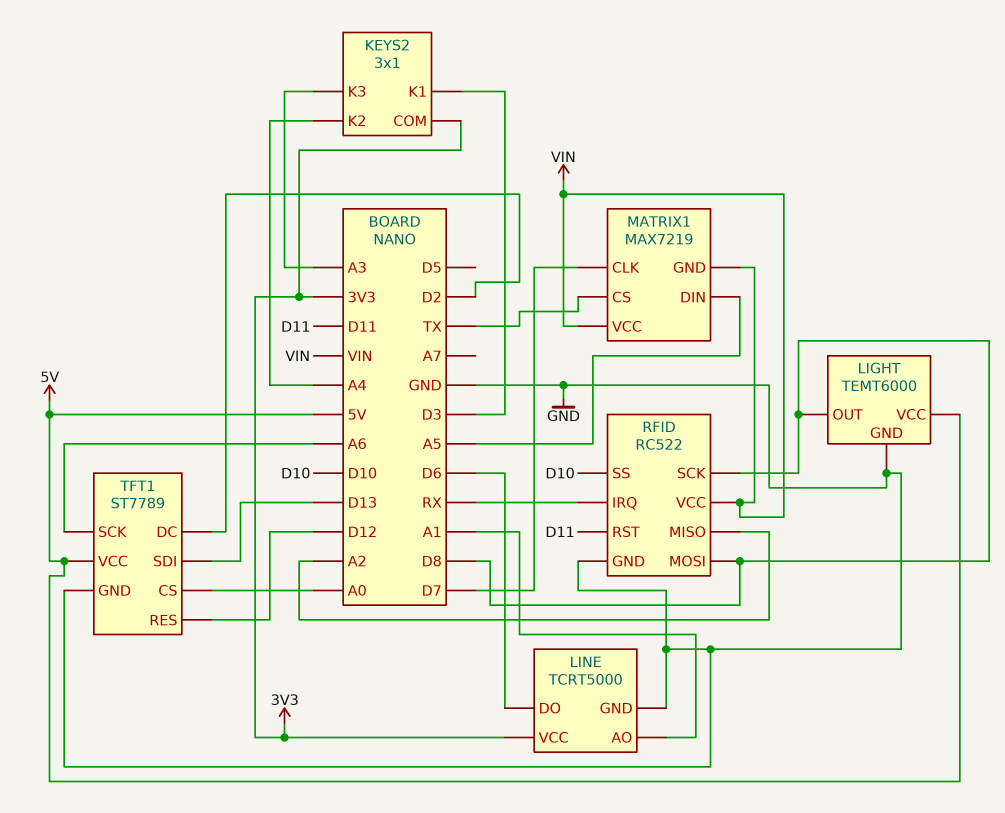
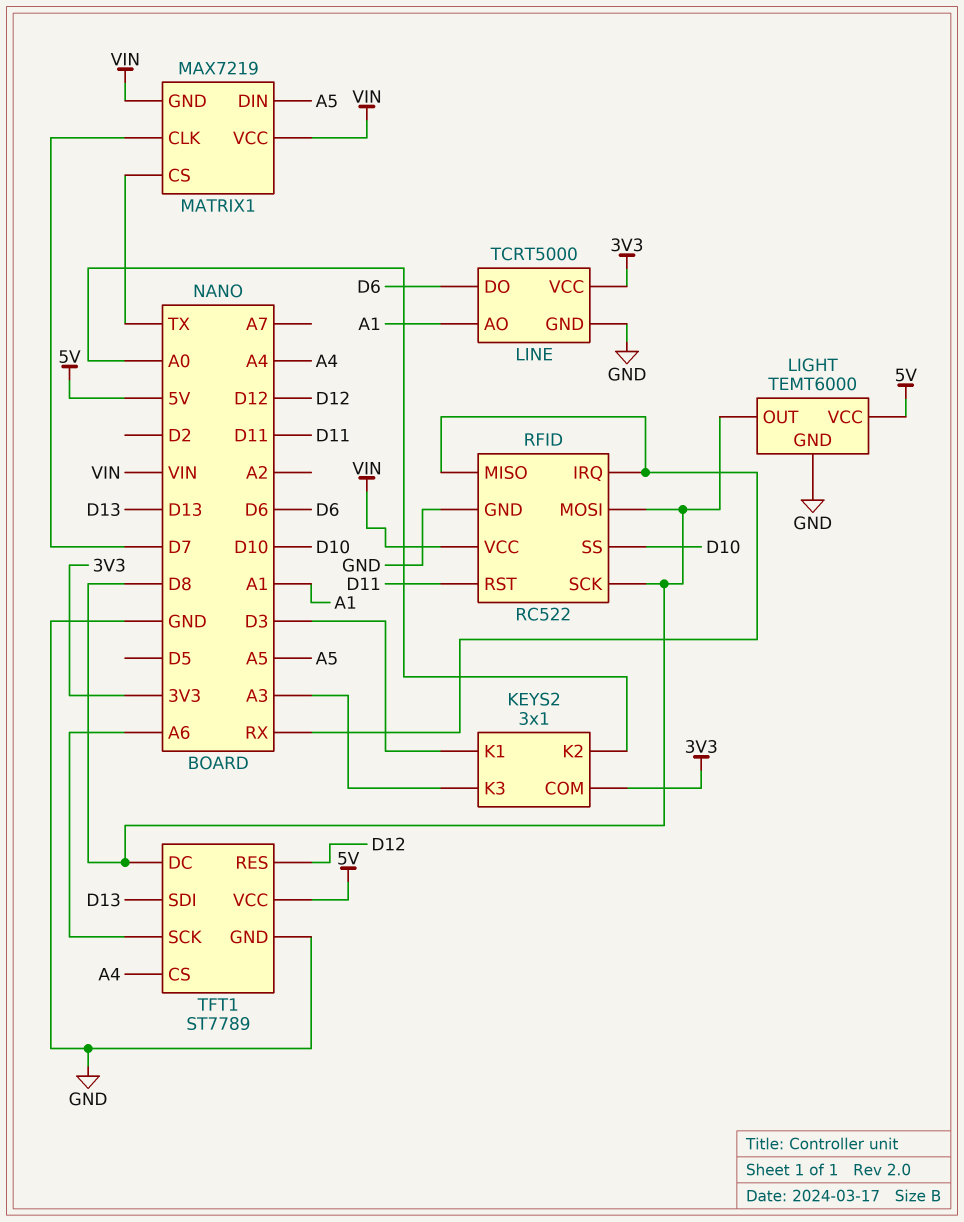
KEYS2 pin K2: A4 -> A0
RFID pin MISO: A2 -> RX
TFT1 pin CS: A0 -> A4
TFT1 pin DC: D2 -> D8

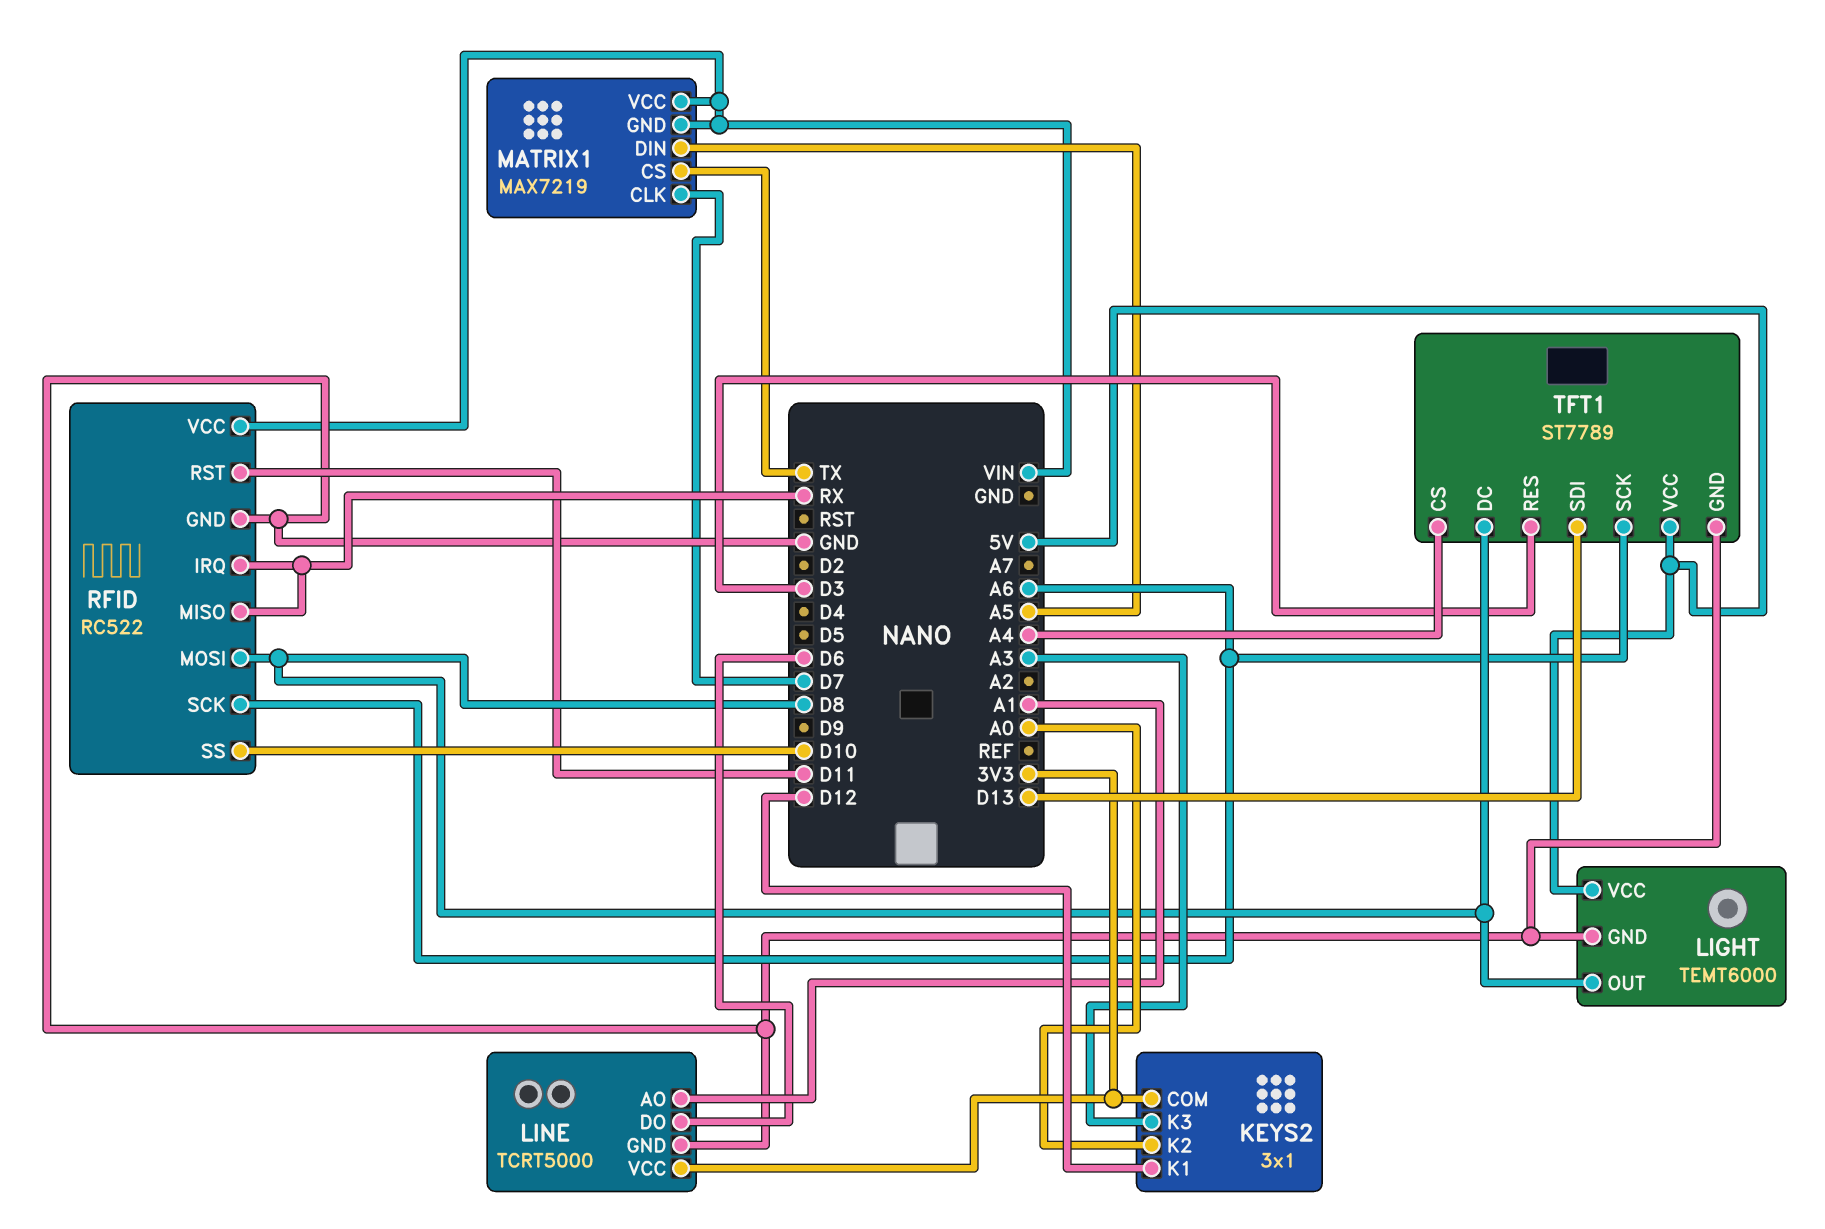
KEYS2 pin K1: D3 -> D12
RFID pin SCK: D8 -> A6
TFT1 pin RES: D12 -> D3

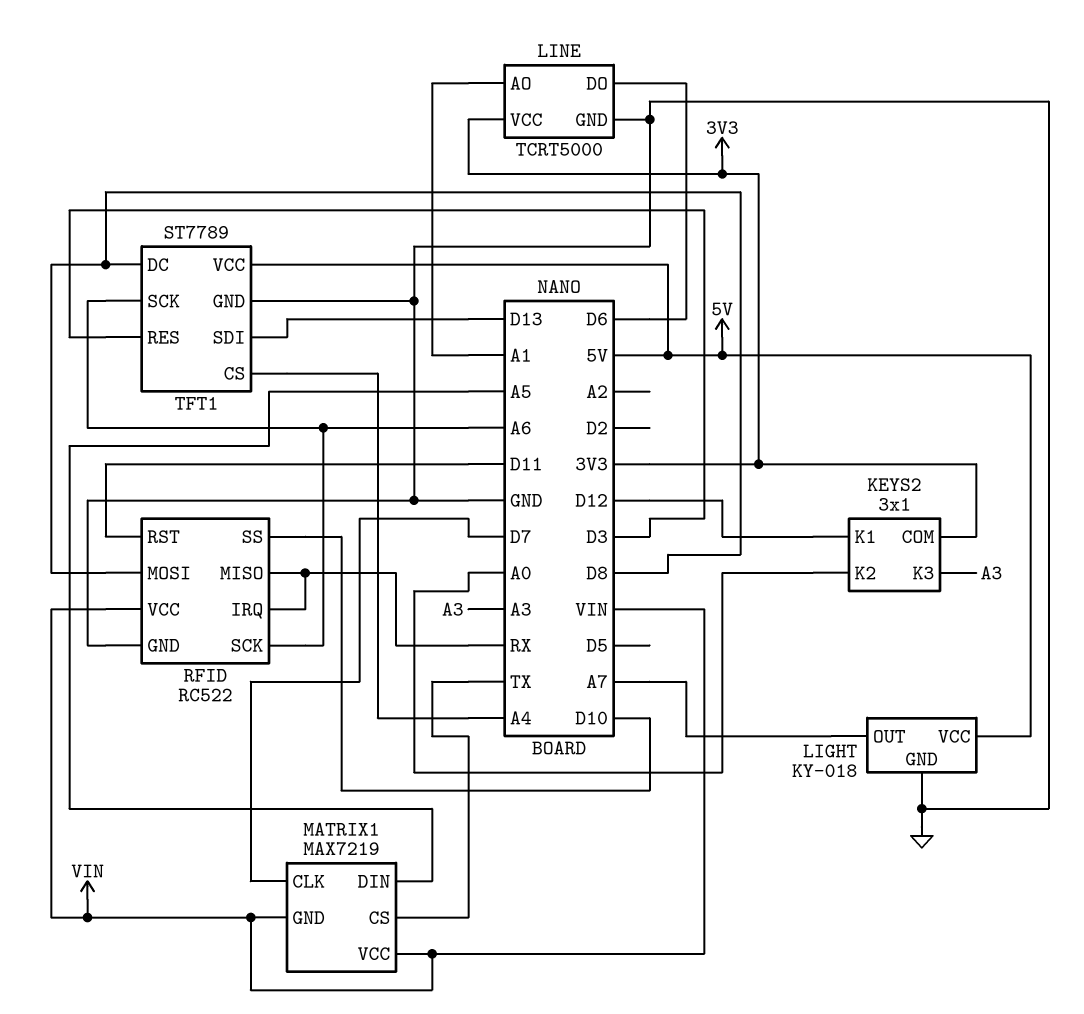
LIGHT: TEMT6000 -> KY-018
LIGHT pin OUT: D8 -> A7

